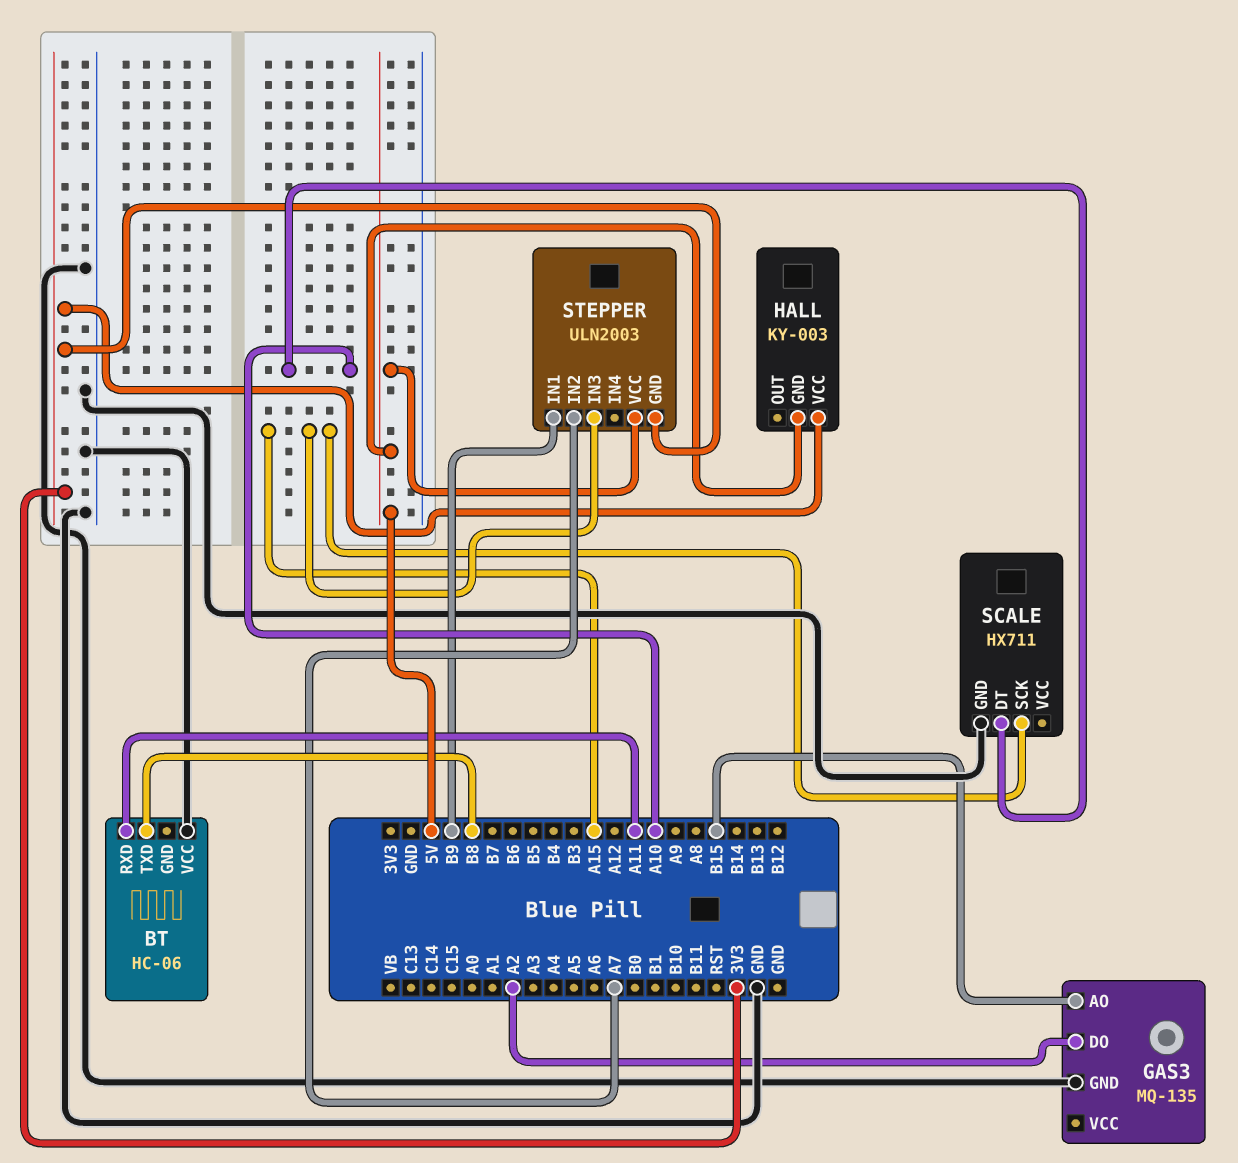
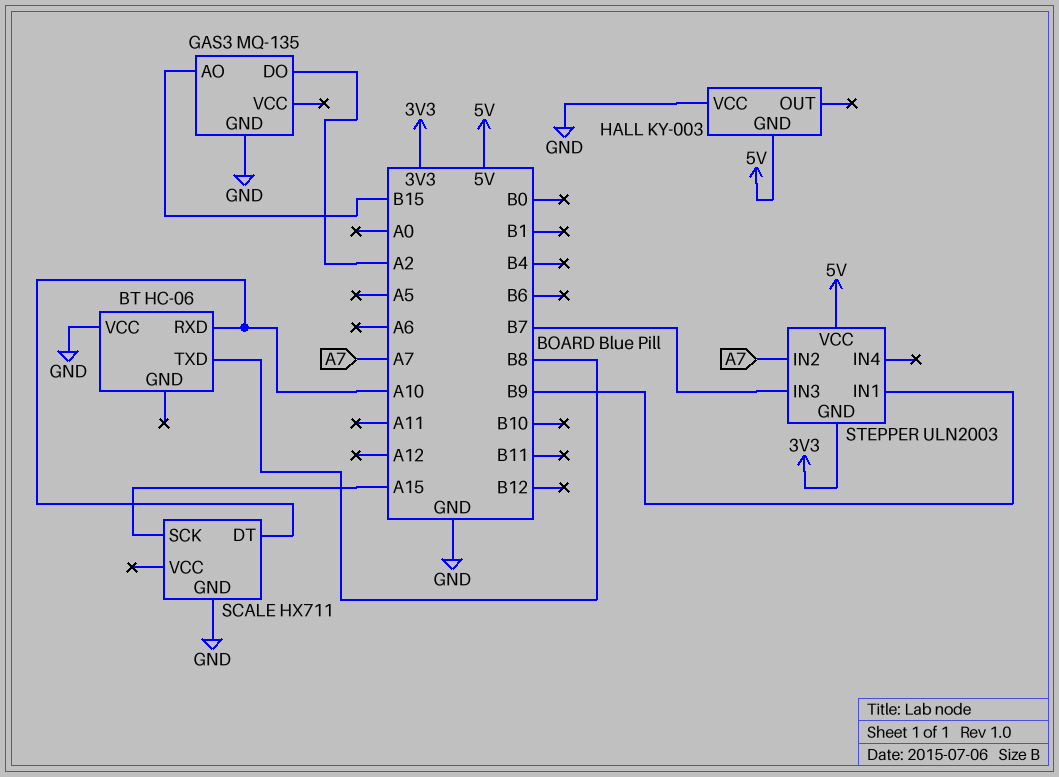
BT pin RXD: A11 -> A10
HALL pin VCC: 3V3 -> GND
STEPPER pin IN3: A15 -> B7

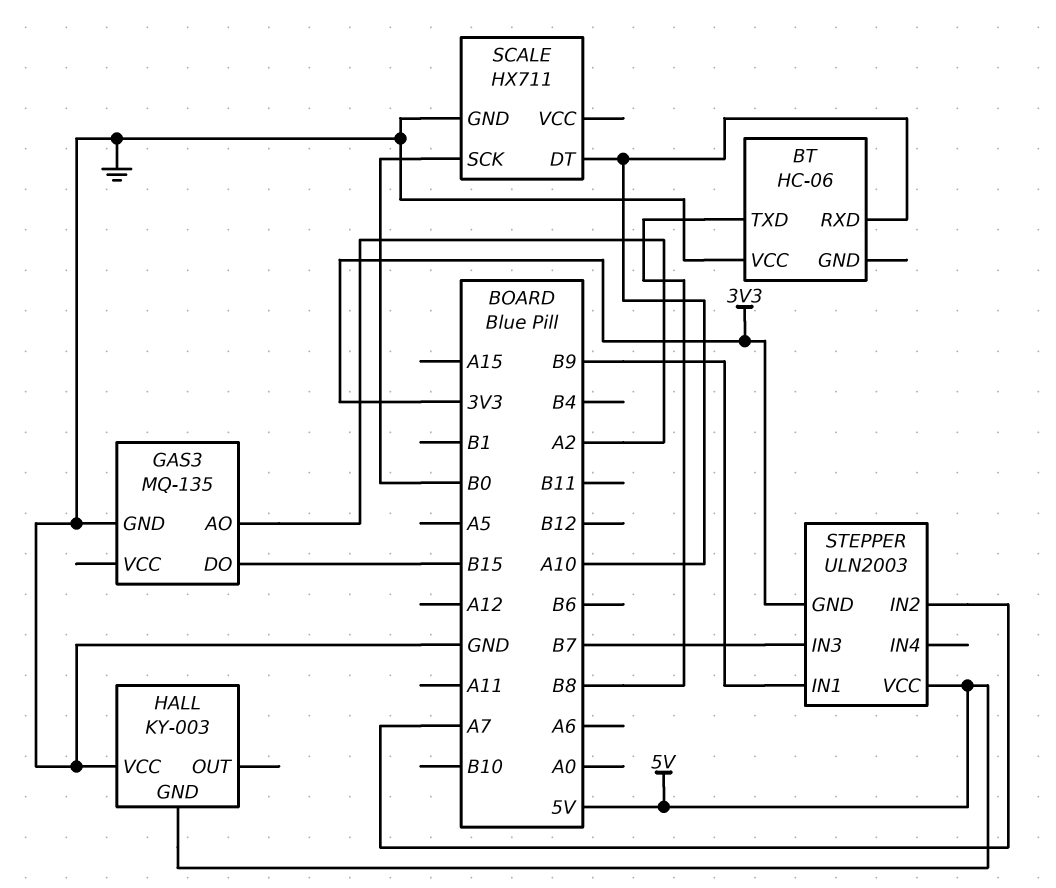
GAS3 pin AO: B15 -> A2
GAS3 pin DO: A2 -> B15
SCALE pin SCK: A15 -> B0

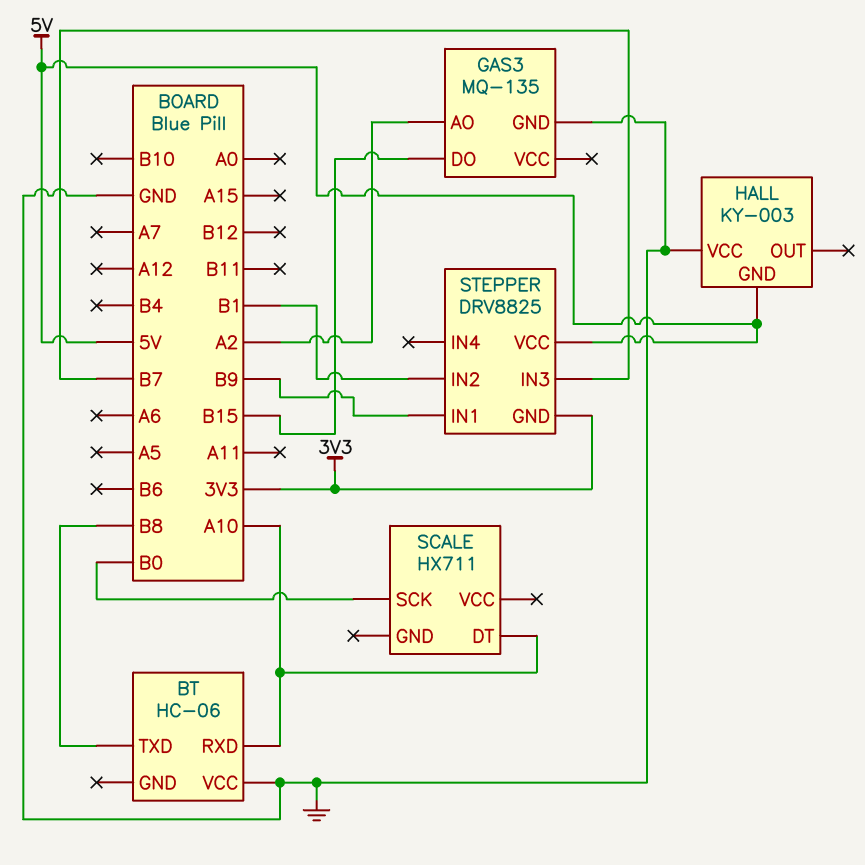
SCALE pin GND: GND -> none
STEPPER: ULN2003 -> DRV8825
STEPPER pin IN2: A7 -> B1

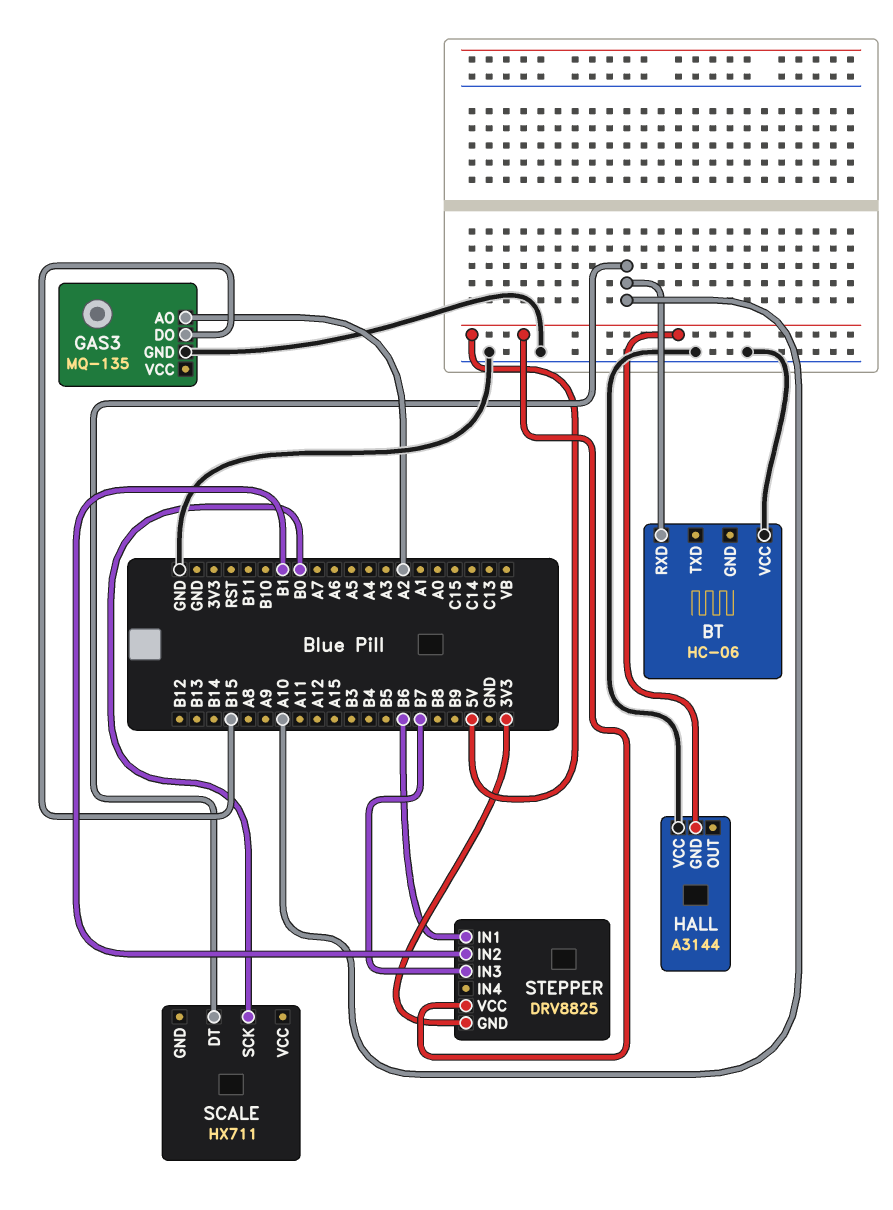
BT pin TXD: B8 -> none
HALL: KY-003 -> A3144
STEPPER pin IN1: B9 -> B6

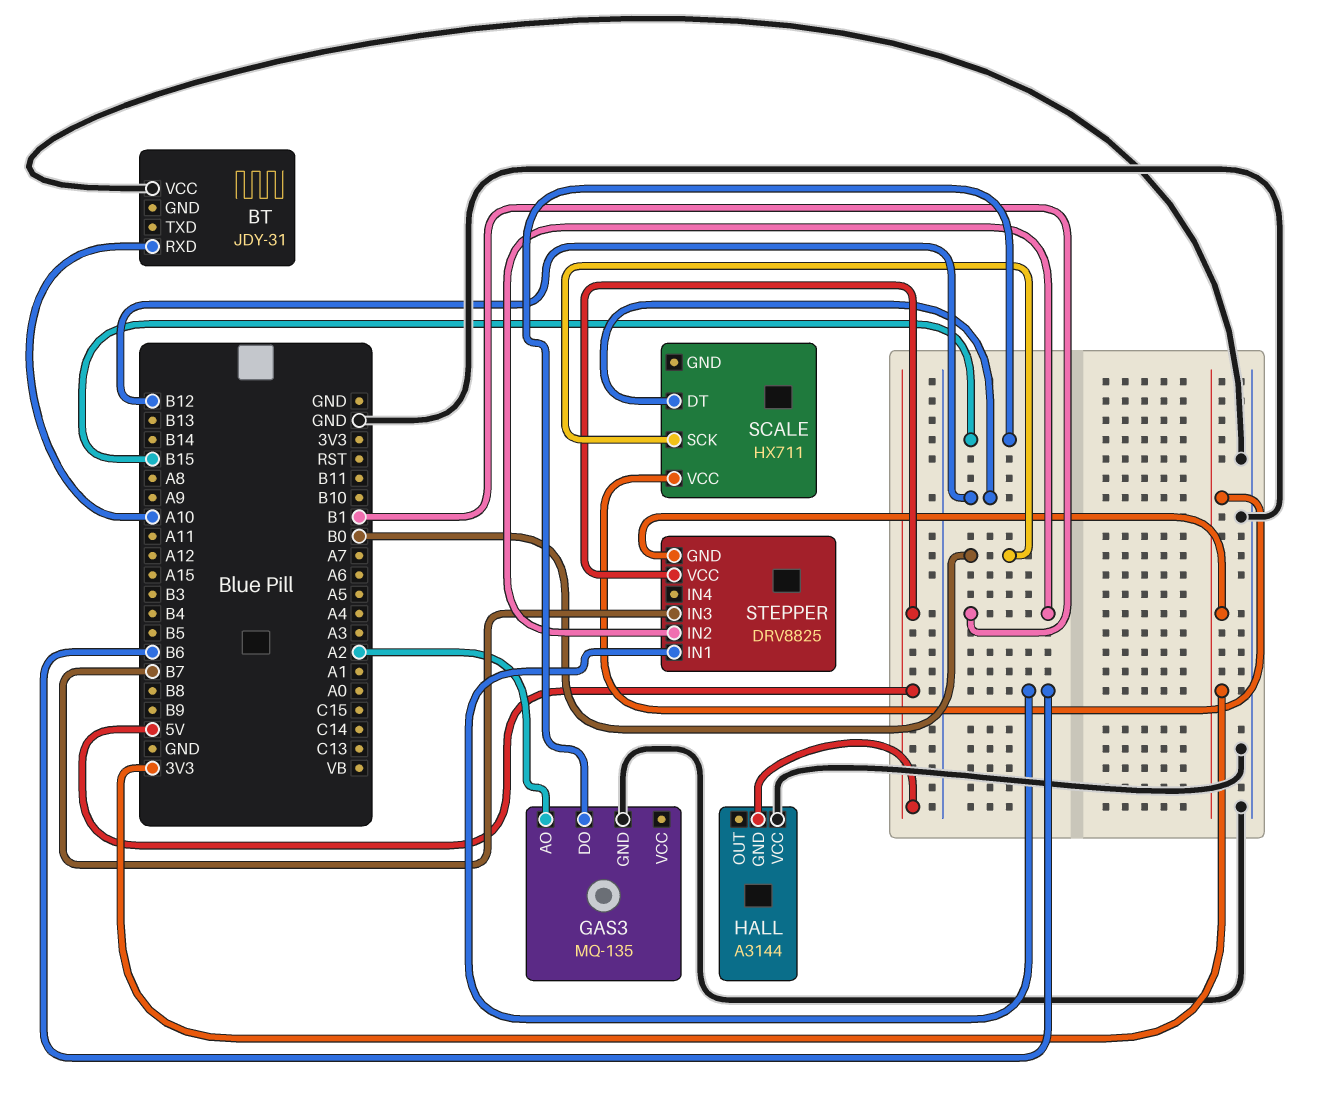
BT: HC-06 -> JDY-31
SCALE pin DT: A10 -> B12
SCALE pin VCC: none -> 3V3

